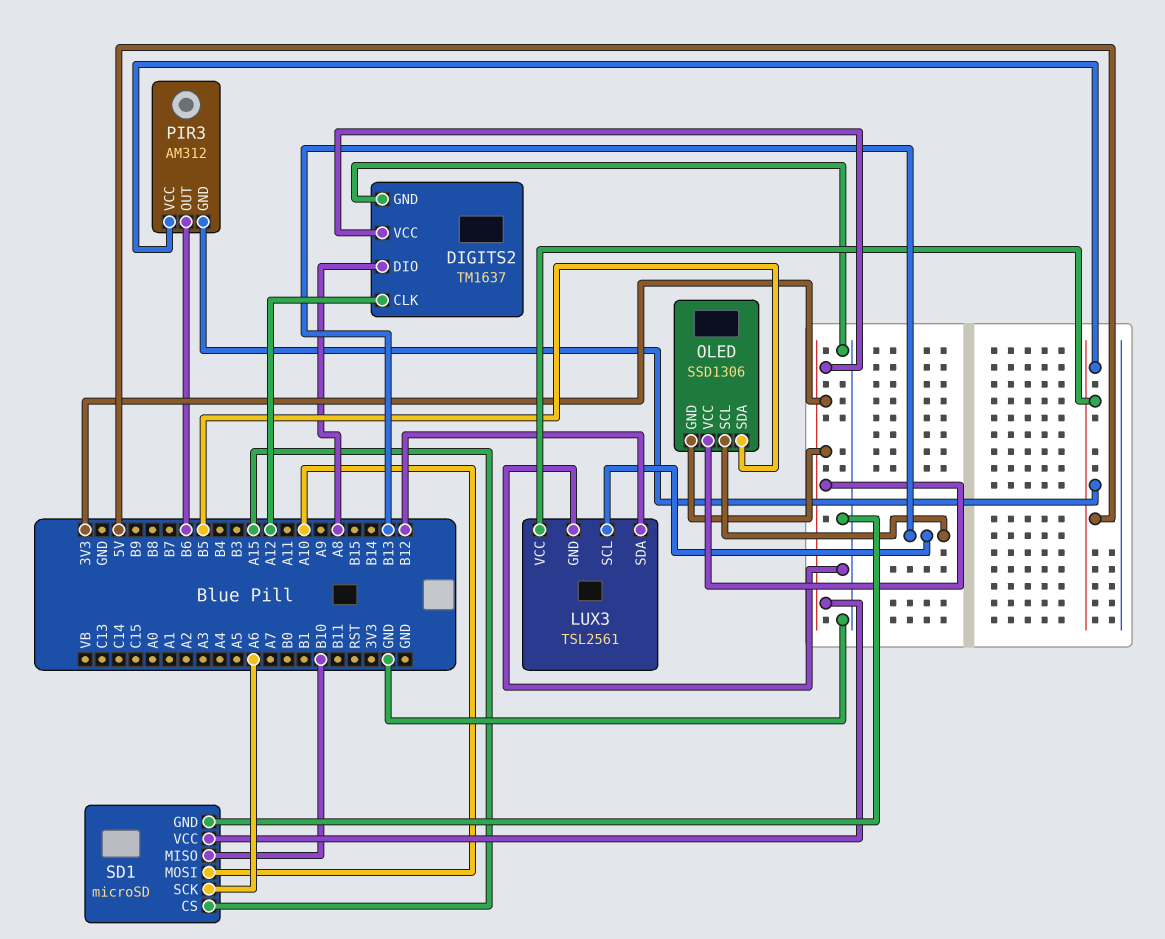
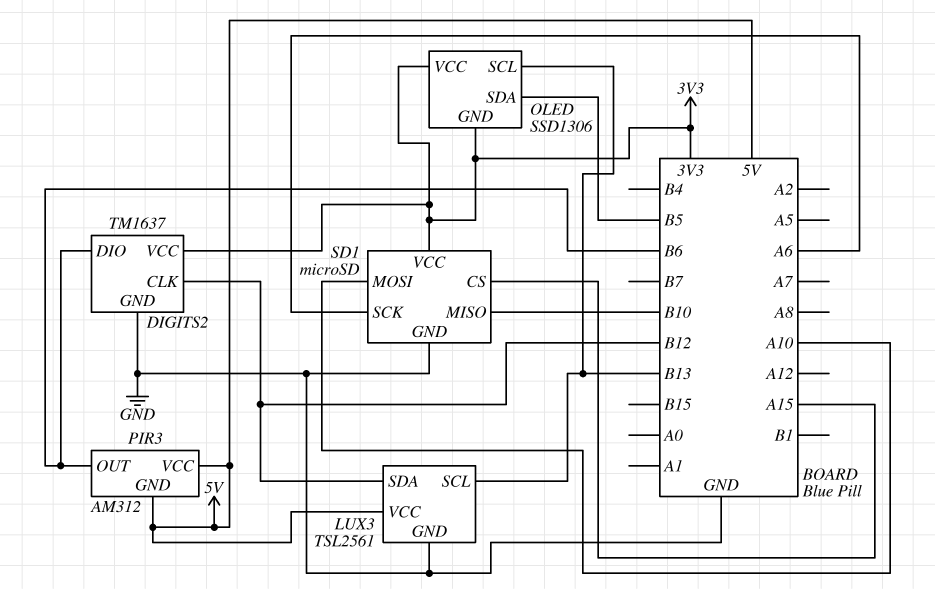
DIGITS2 pin CLK: A12 -> B12
DIGITS2 pin DIO: A8 -> B6

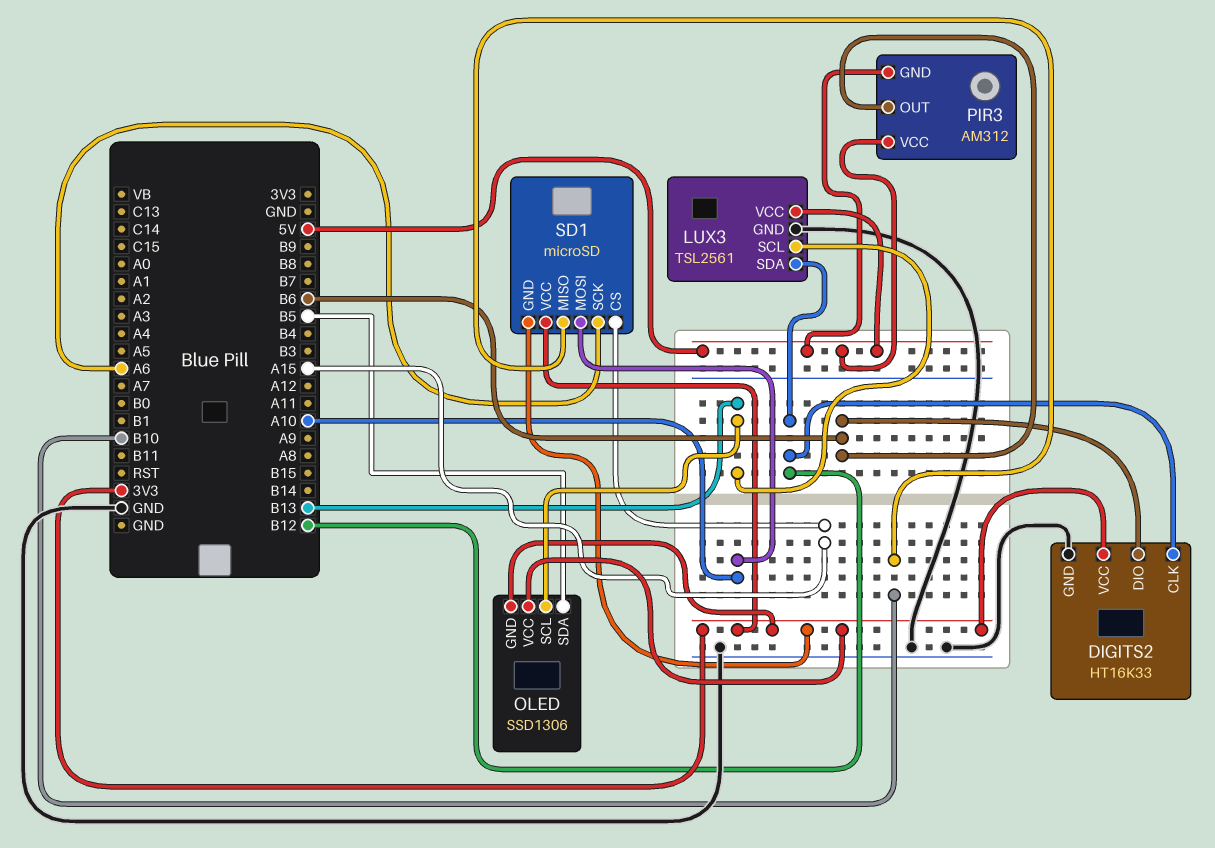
DIGITS2: TM1637 -> HT16K33
SD1 pin GND: GND -> 3V3

